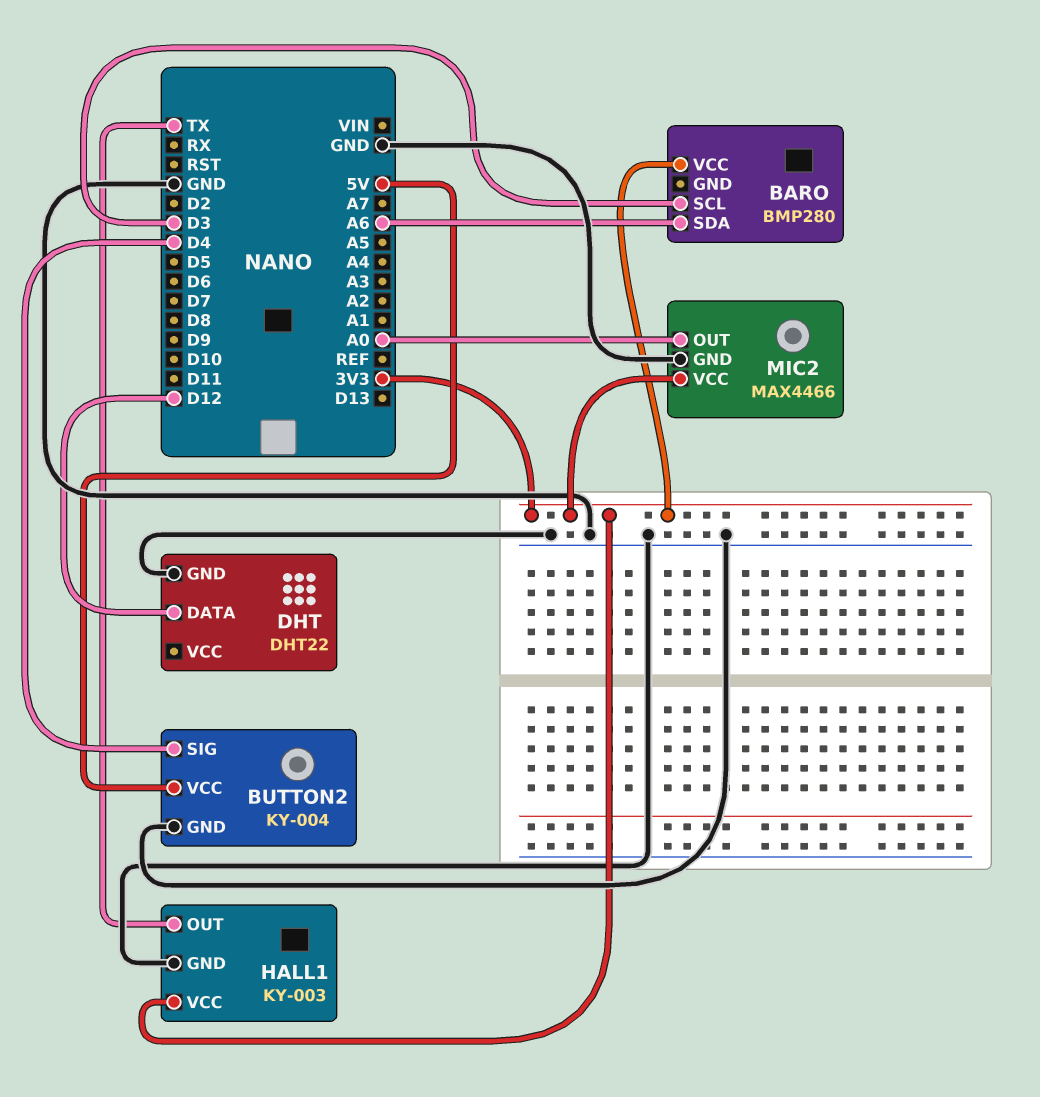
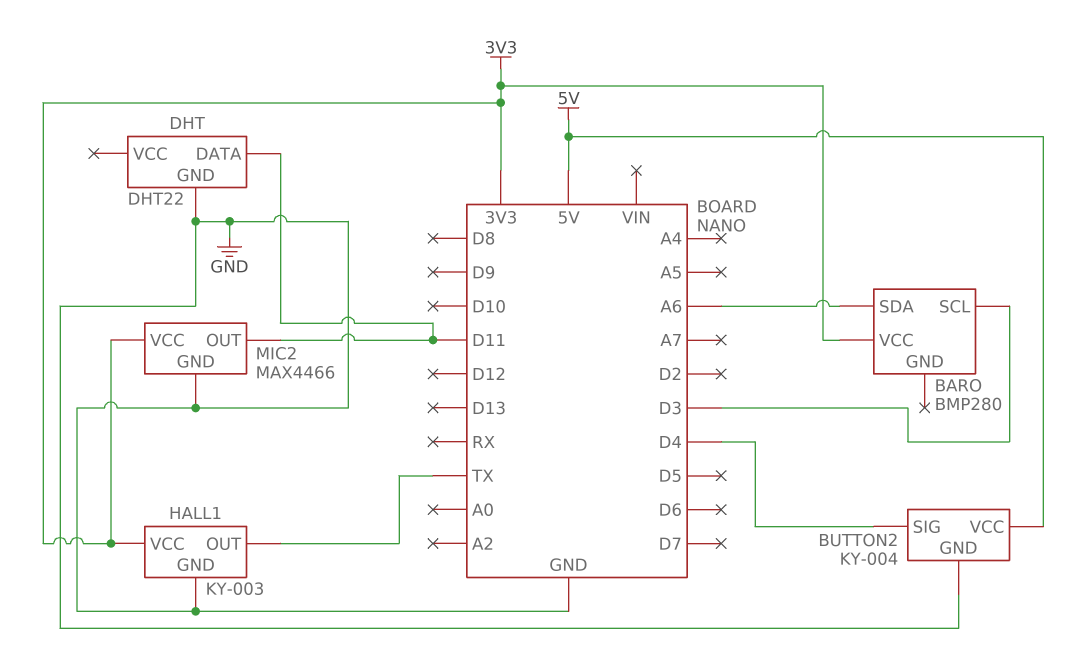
DHT pin DATA: D12 -> D11
MIC2 pin OUT: A0 -> D11

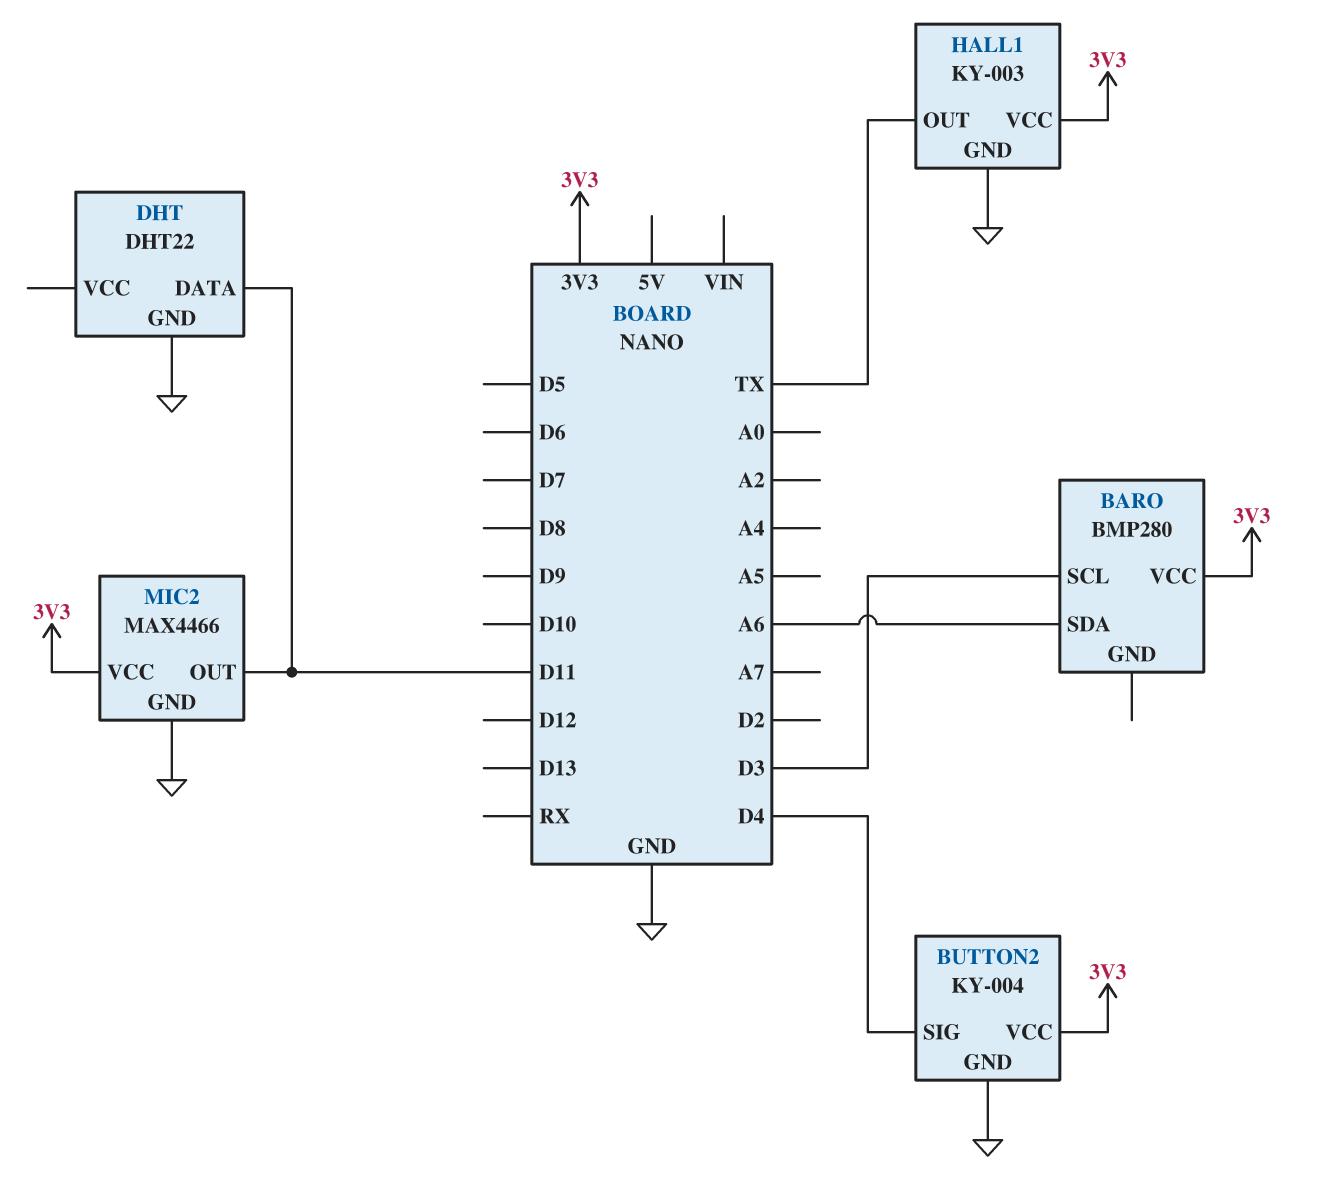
BUTTON2 pin VCC: 5V -> 3V3

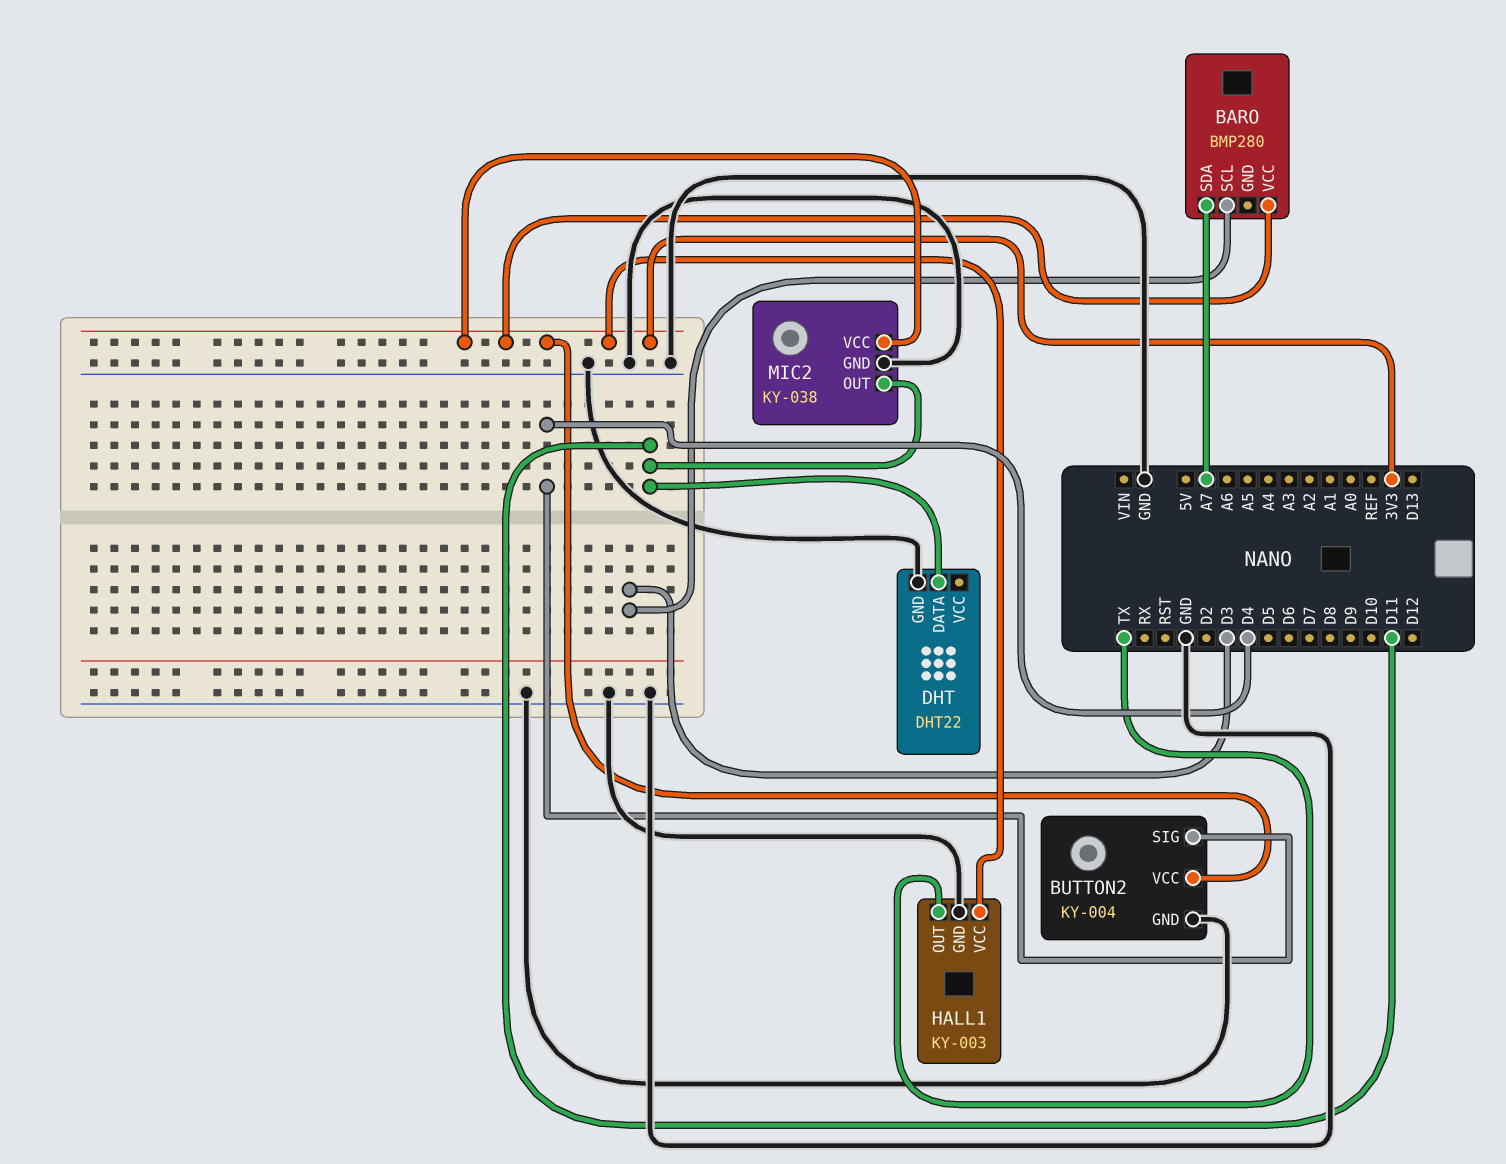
BARO pin SDA: A6 -> A7
MIC2: MAX4466 -> KY-038

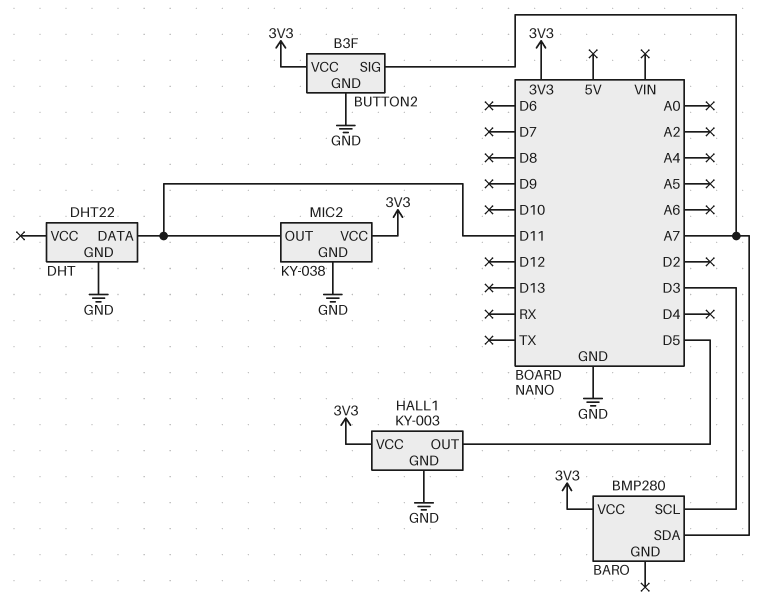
BUTTON2: KY-004 -> B3F
BUTTON2 pin SIG: D4 -> A7
HALL1 pin OUT: TX -> D5

